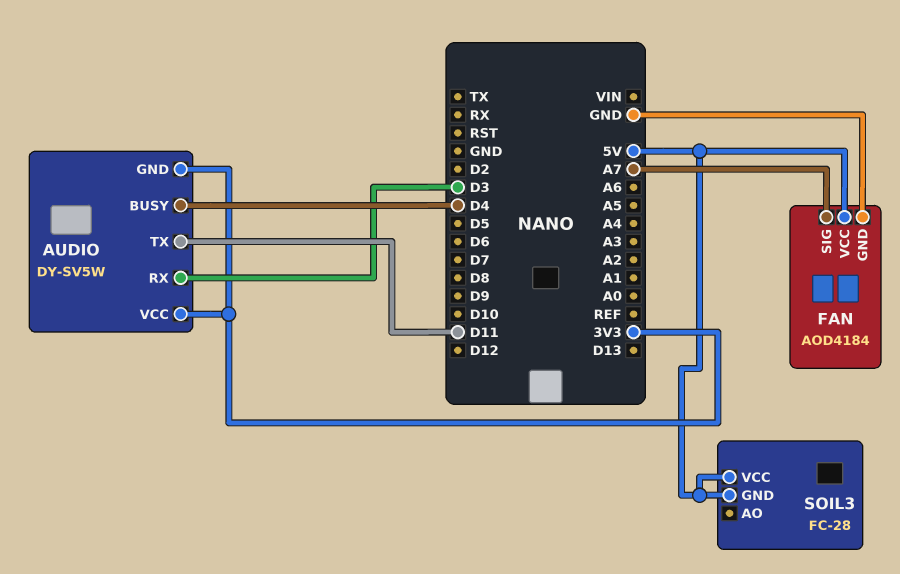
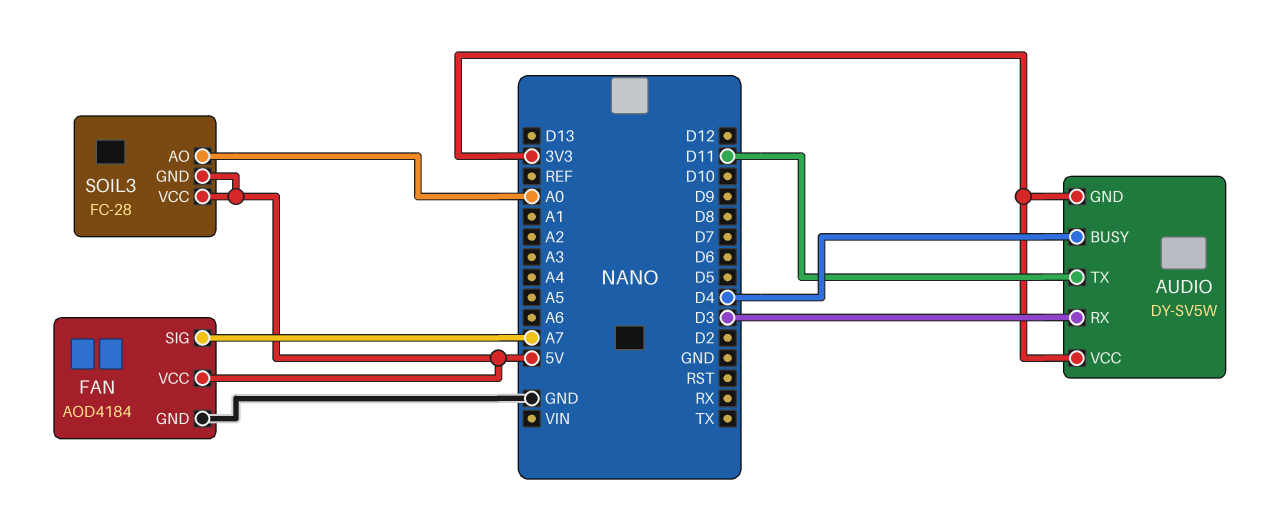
SOIL3 pin AO: none -> A0

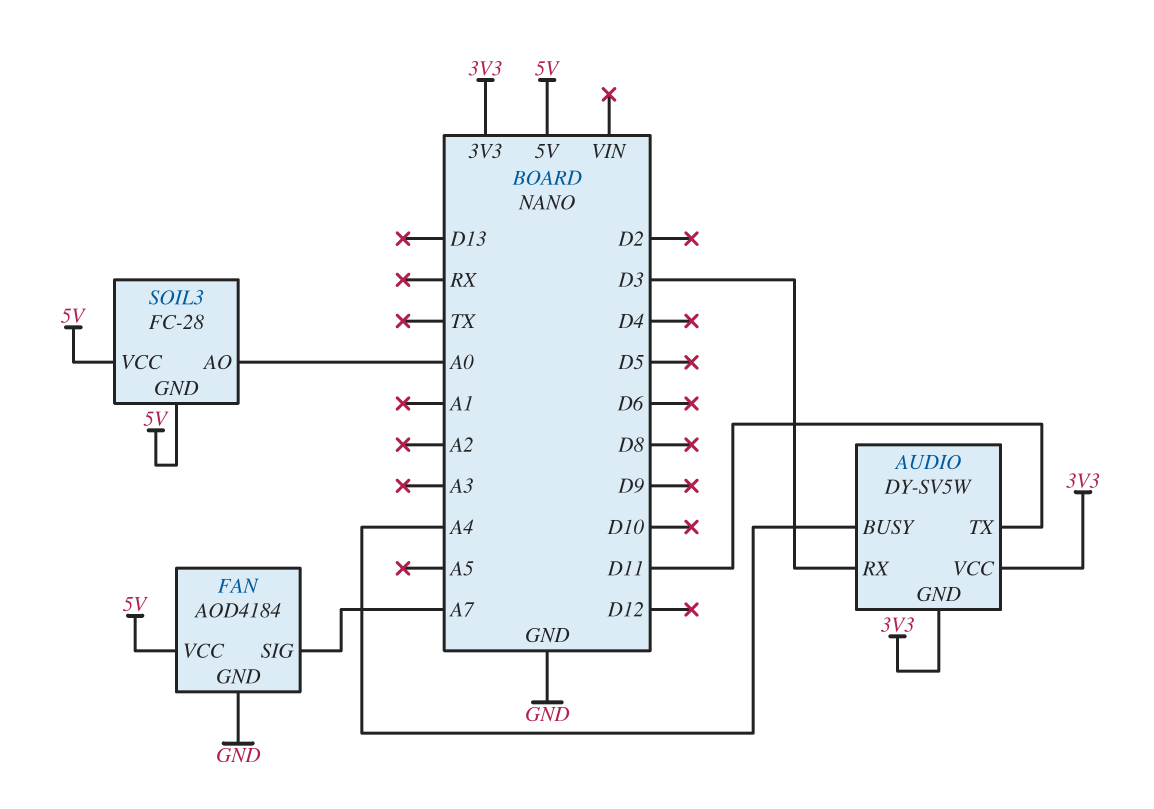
AUDIO pin BUSY: D4 -> A4

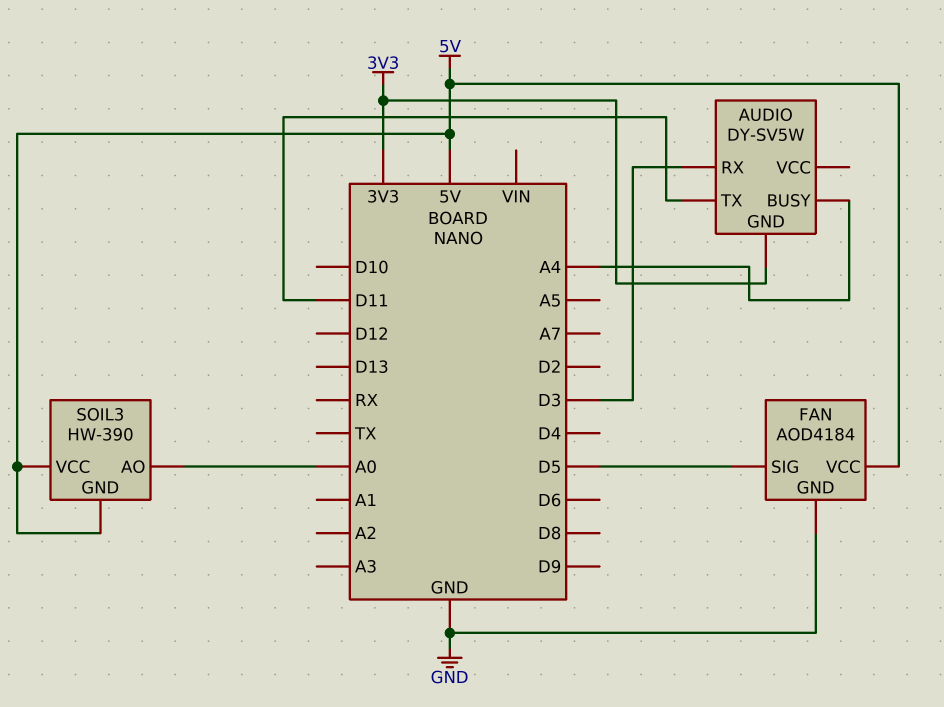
AUDIO pin VCC: 3V3 -> none
FAN pin SIG: A7 -> D5
SOIL3: FC-28 -> HW-390

